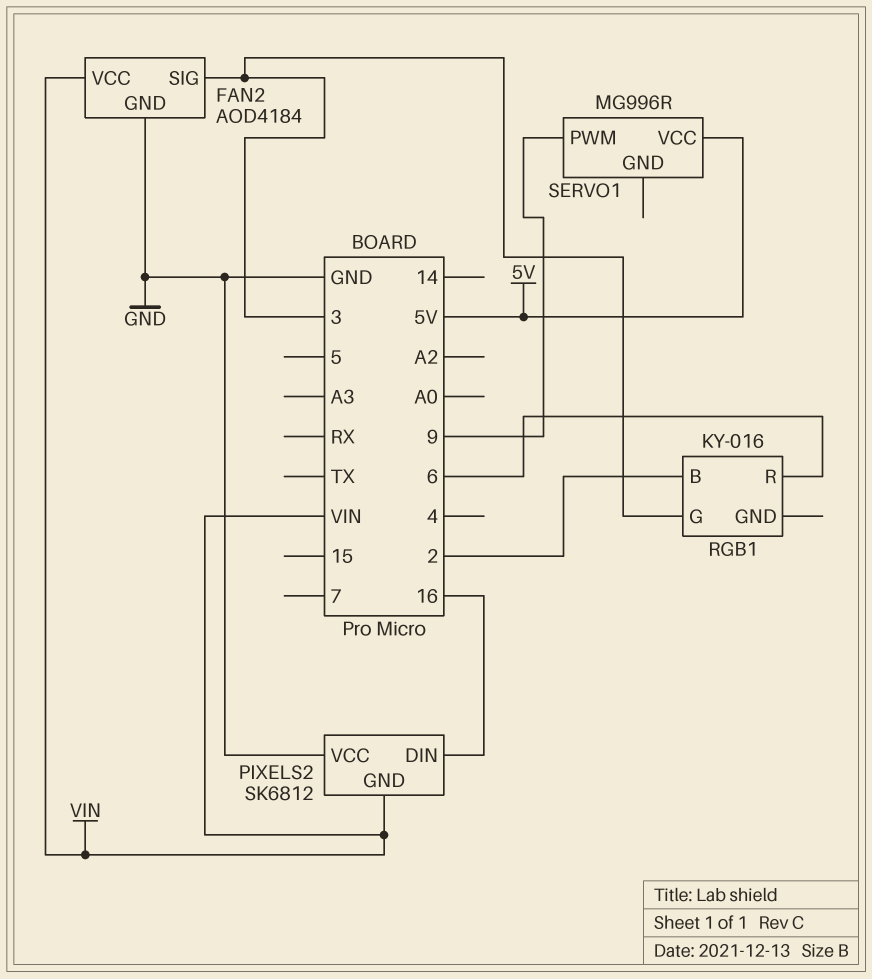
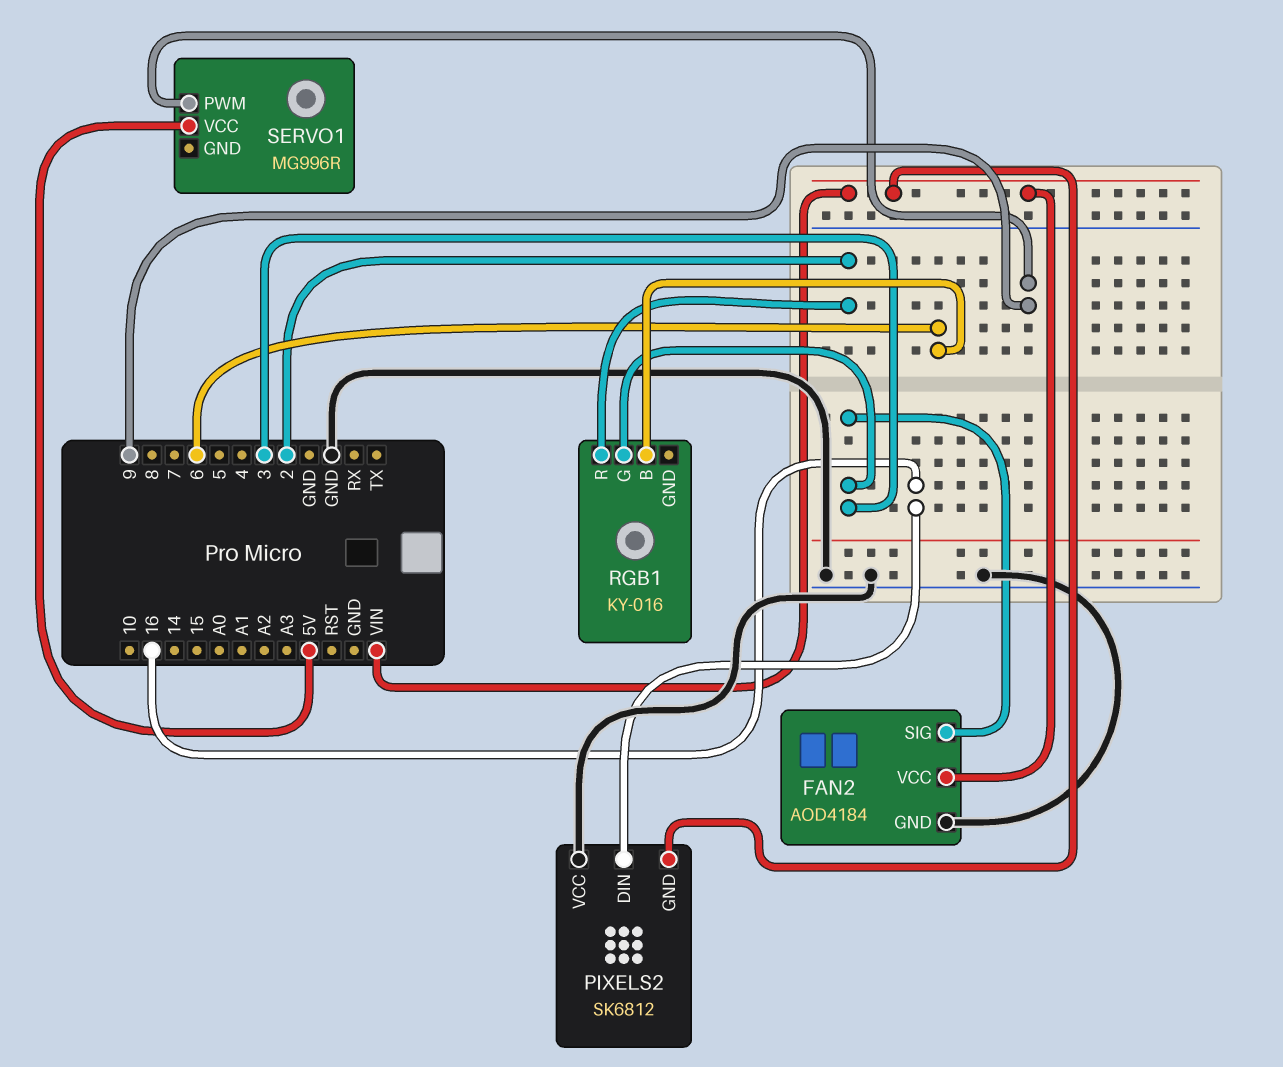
RGB1 pin B: 2 -> 6
RGB1 pin R: 6 -> 2

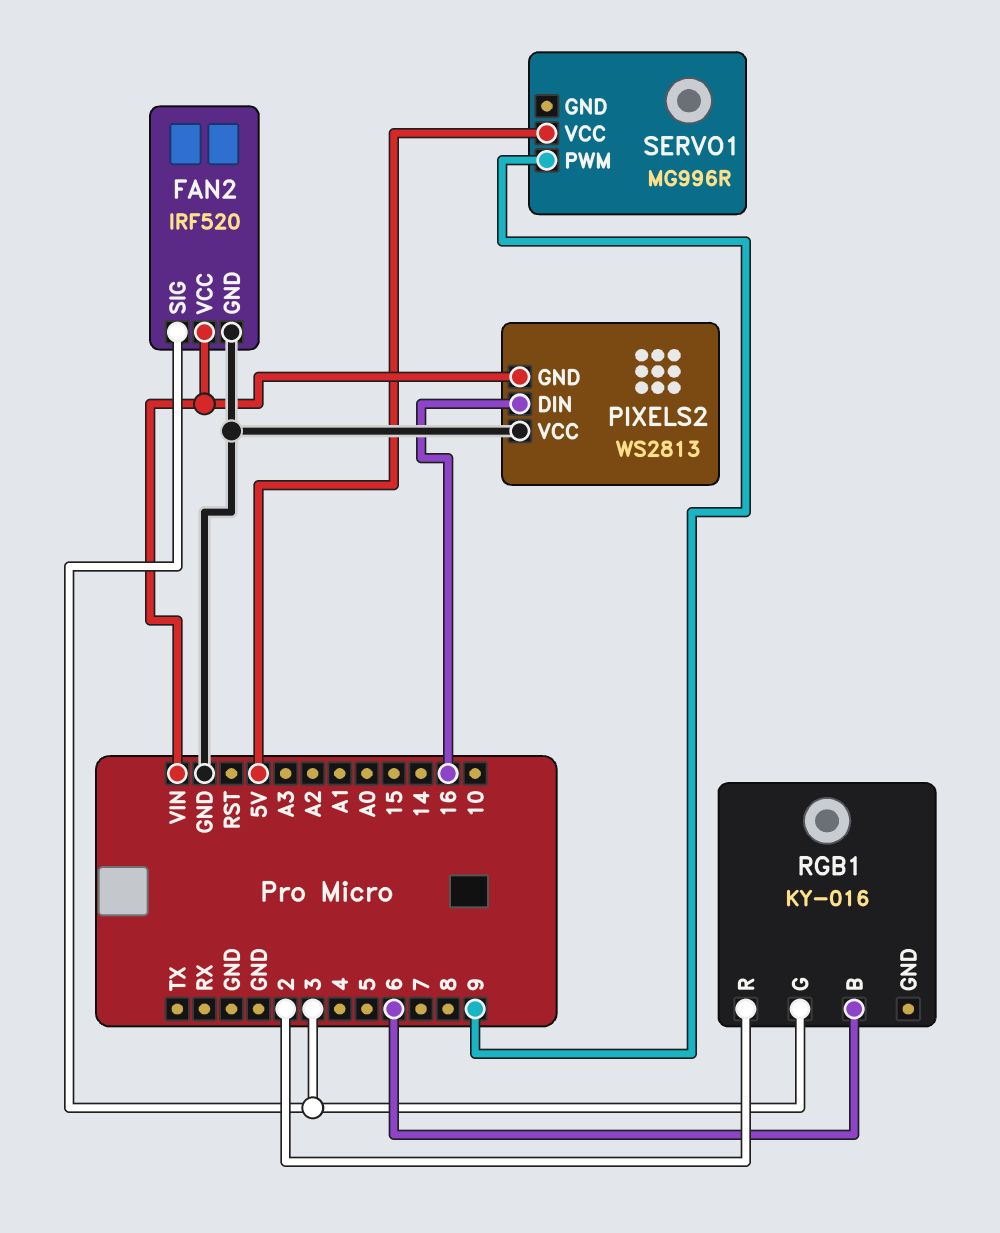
FAN2: AOD4184 -> IRF520
PIXELS2: SK6812 -> WS2813

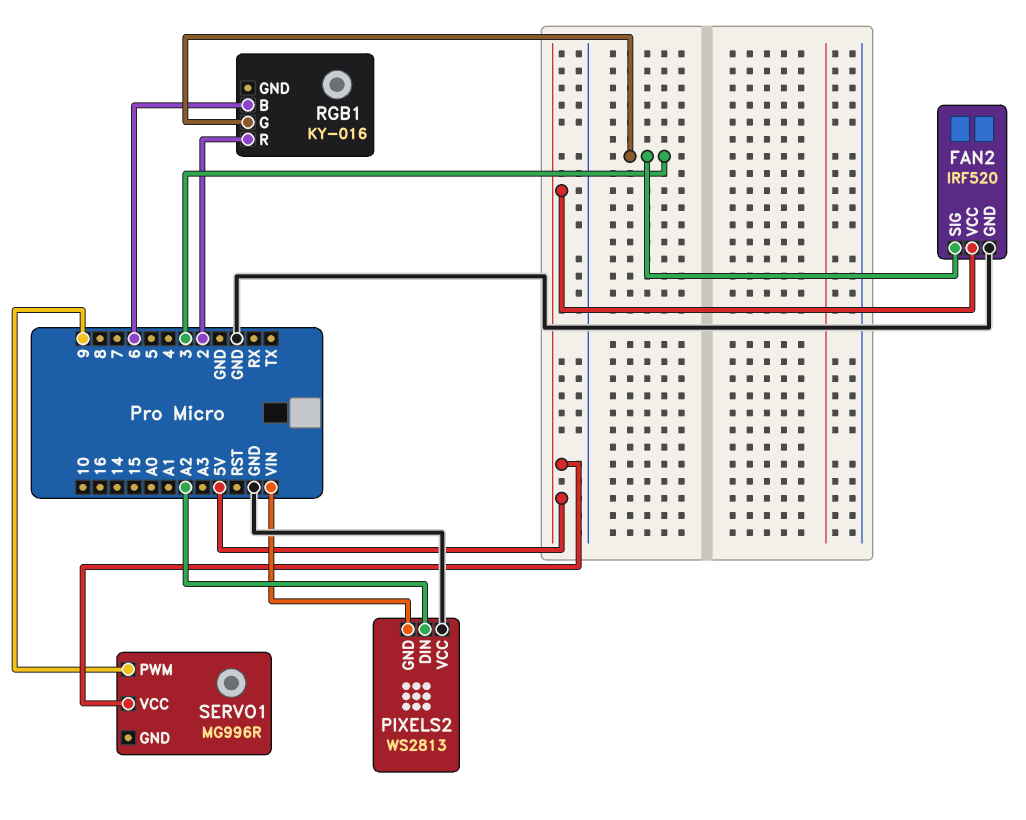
FAN2 pin VCC: VIN -> 5V
PIXELS2 pin DIN: 16 -> A2

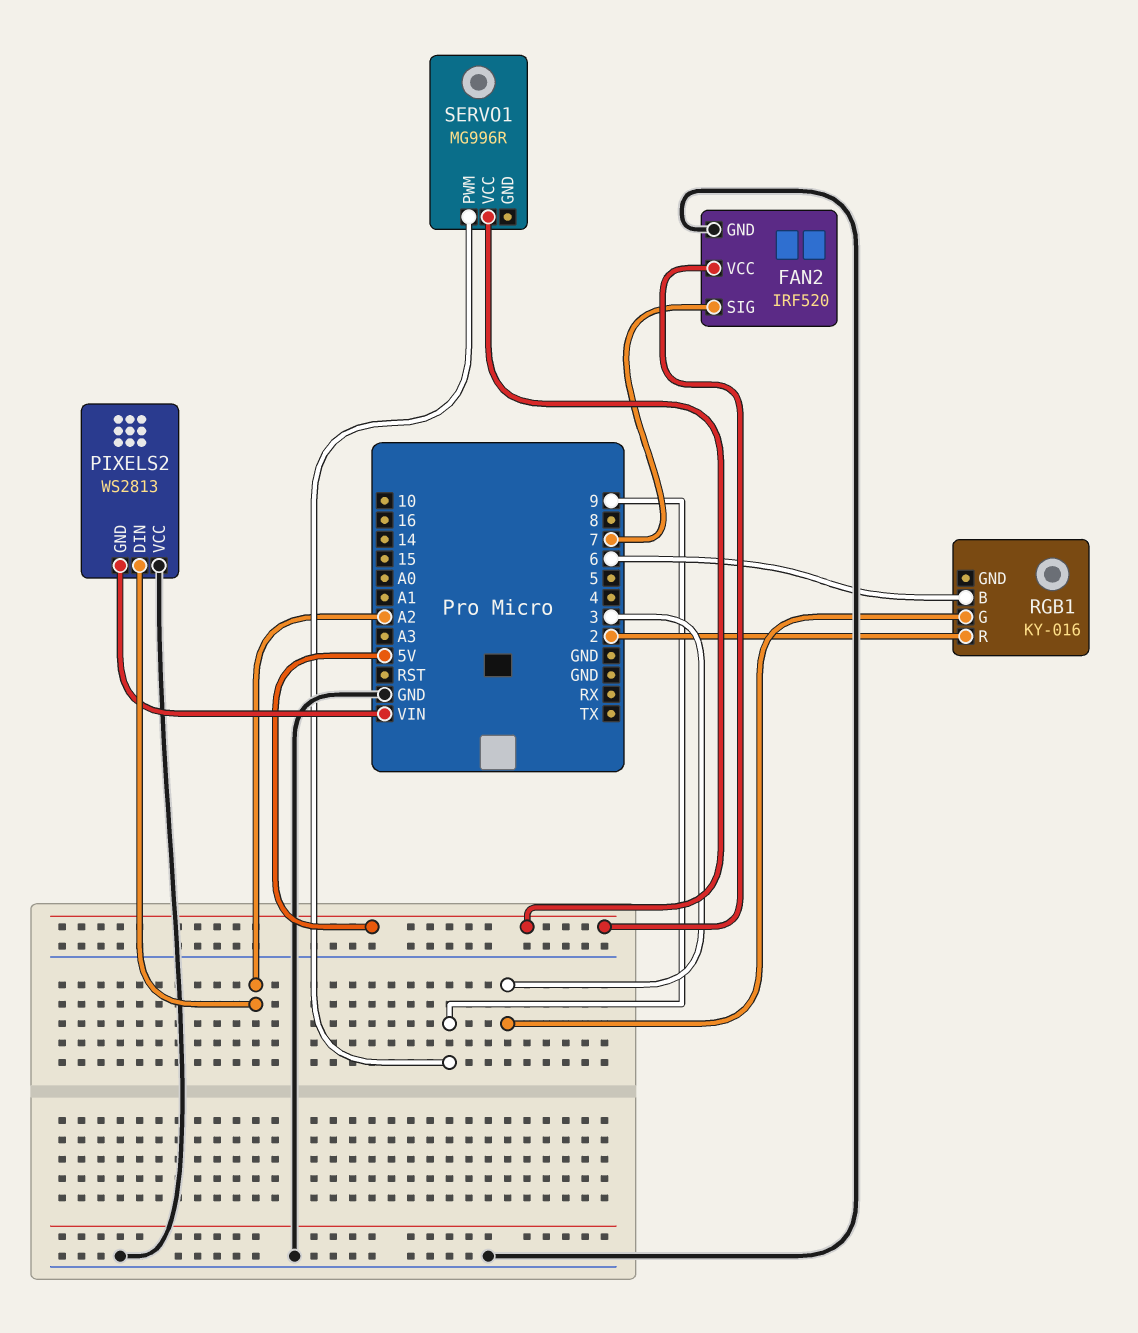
FAN2 pin SIG: 3 -> 7

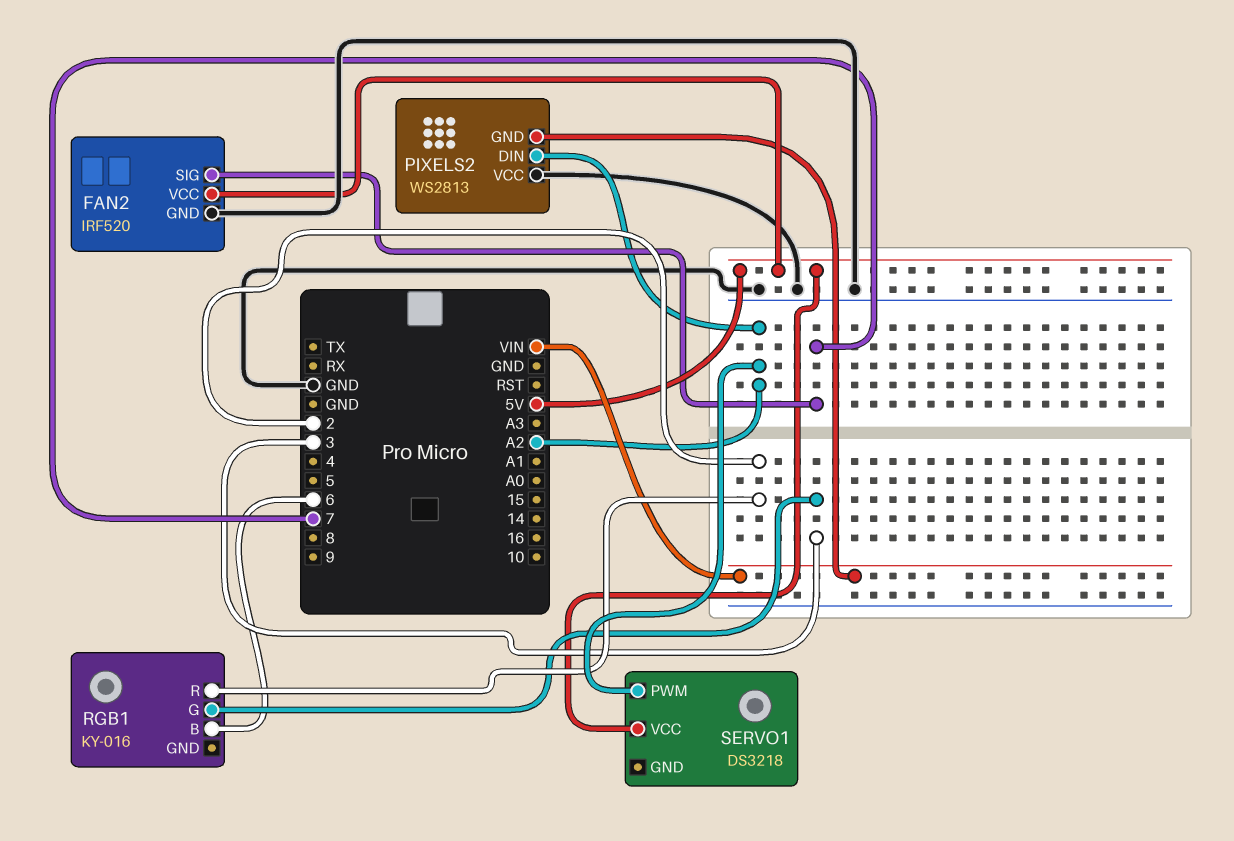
SERVO1: MG996R -> DS3218
SERVO1 pin PWM: 9 -> A2

